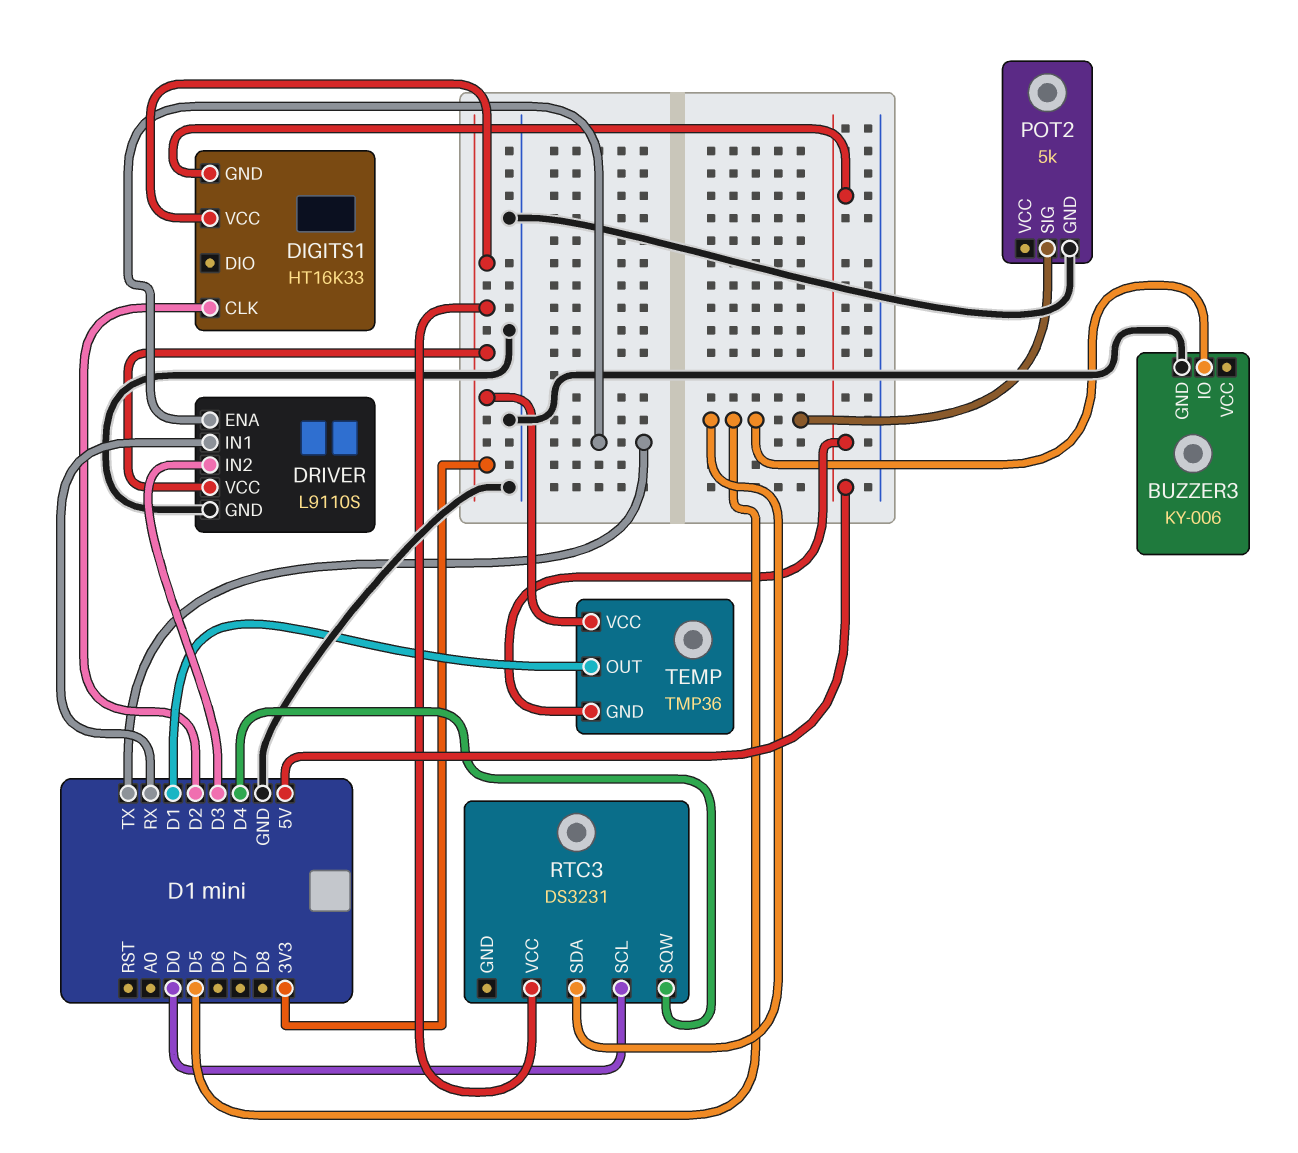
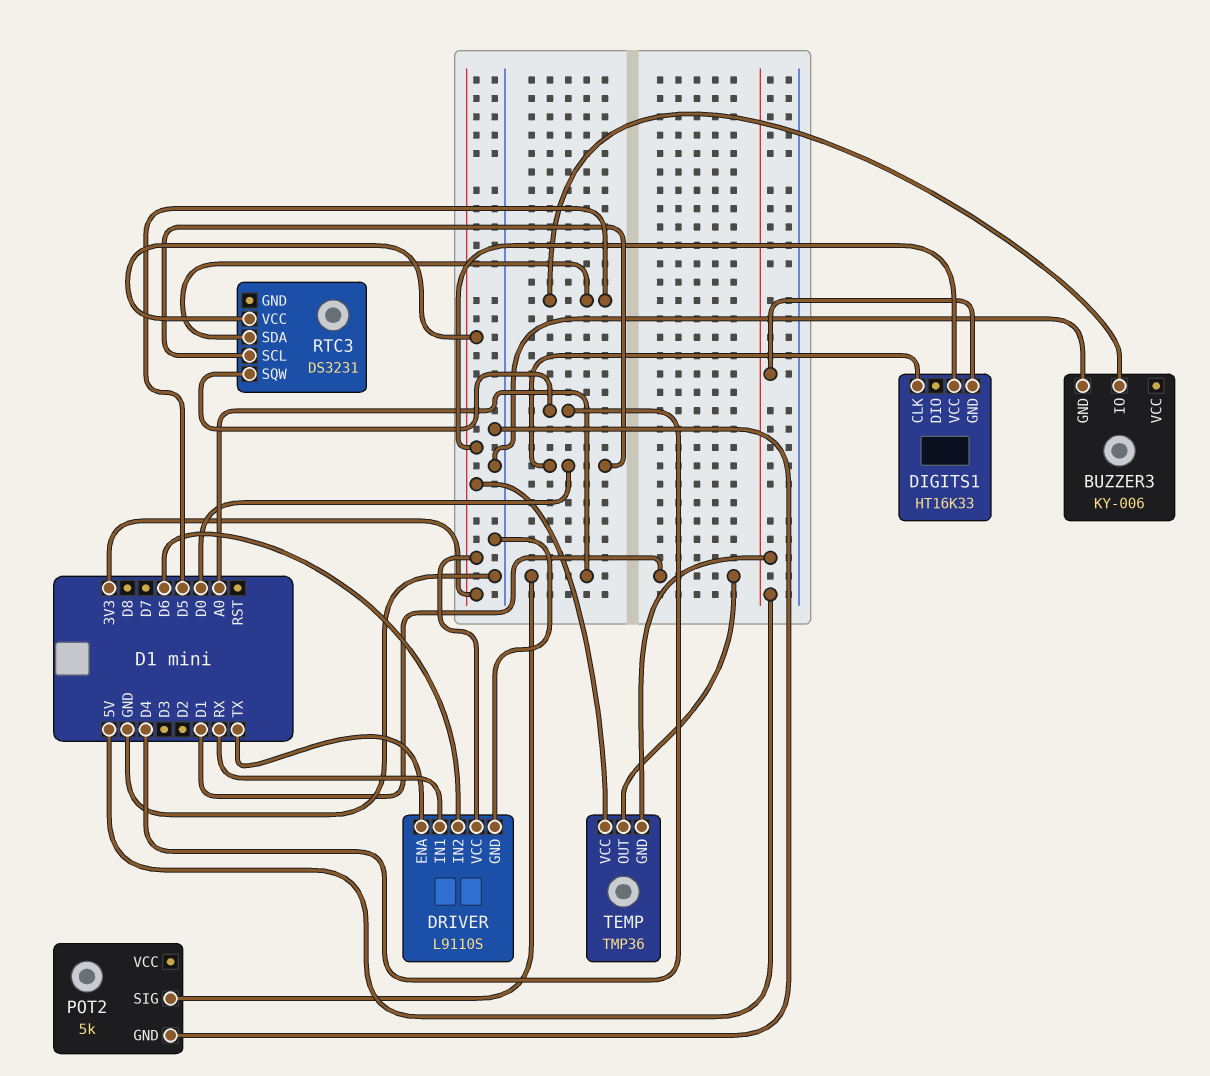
DIGITS1 pin CLK: D2 -> D0
DRIVER pin IN2: D3 -> D6
POT2 pin SIG: D5 -> A0

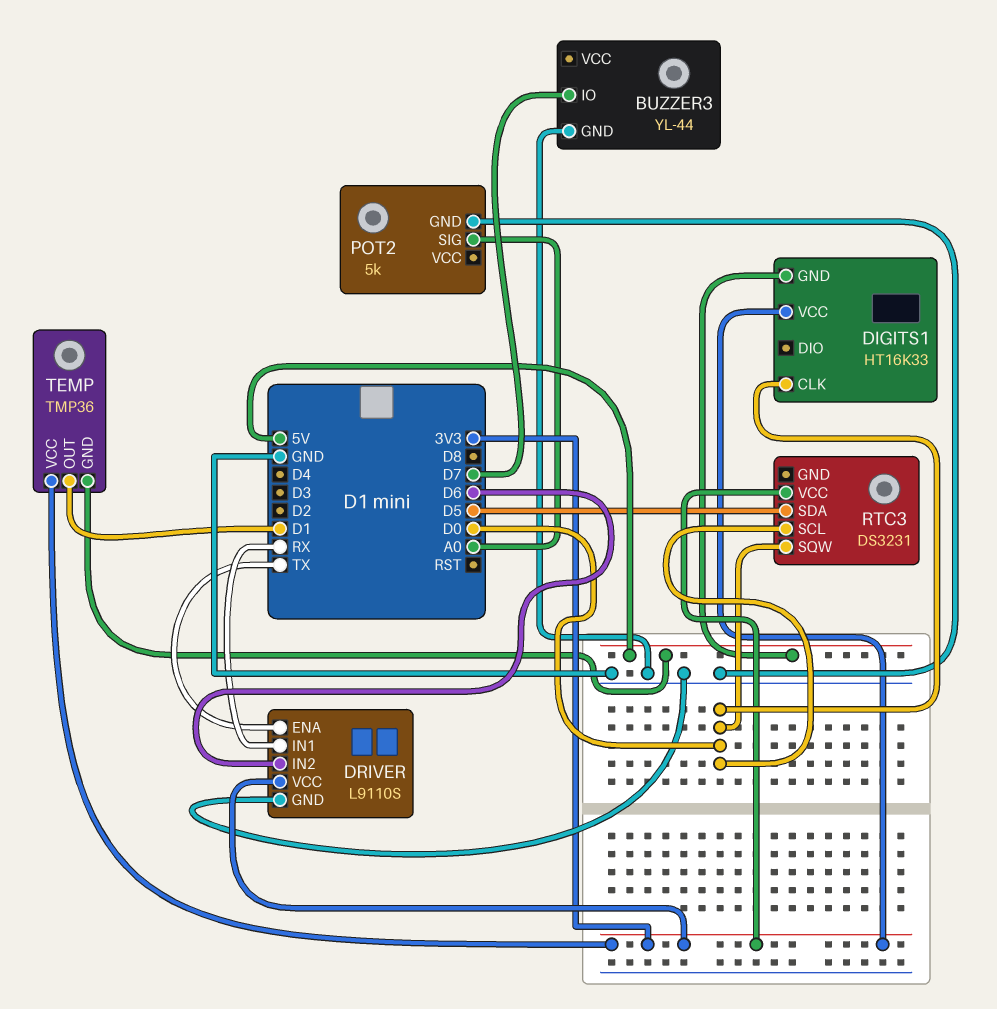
BUZZER3: KY-006 -> YL-44
BUZZER3 pin IO: D5 -> D7
RTC3 pin SQW: D4 -> D0

